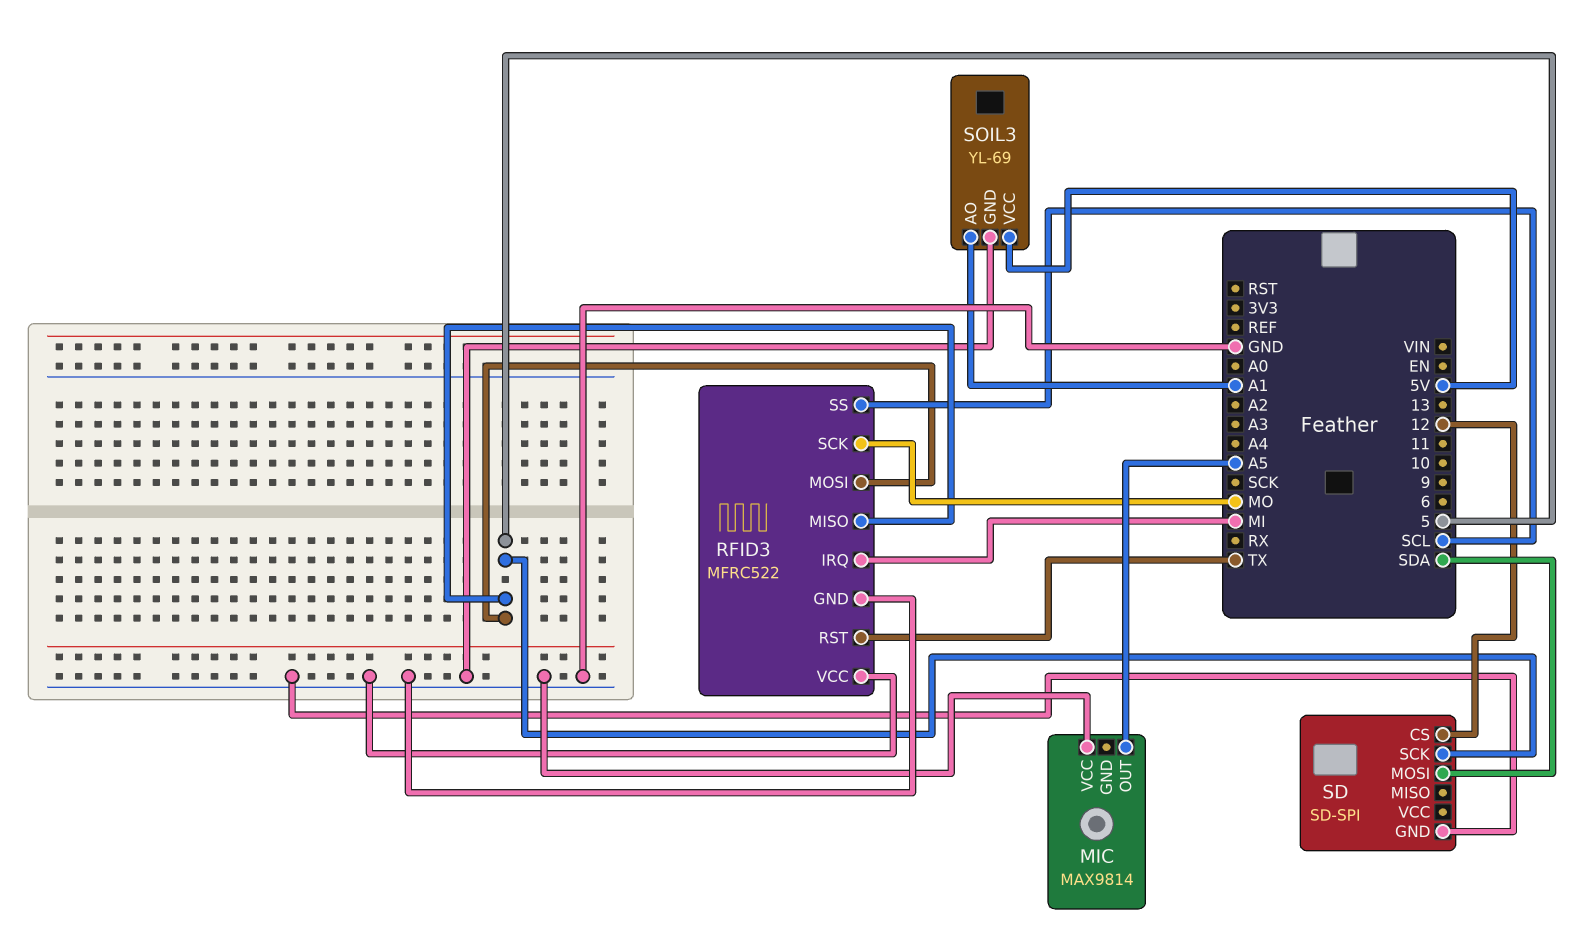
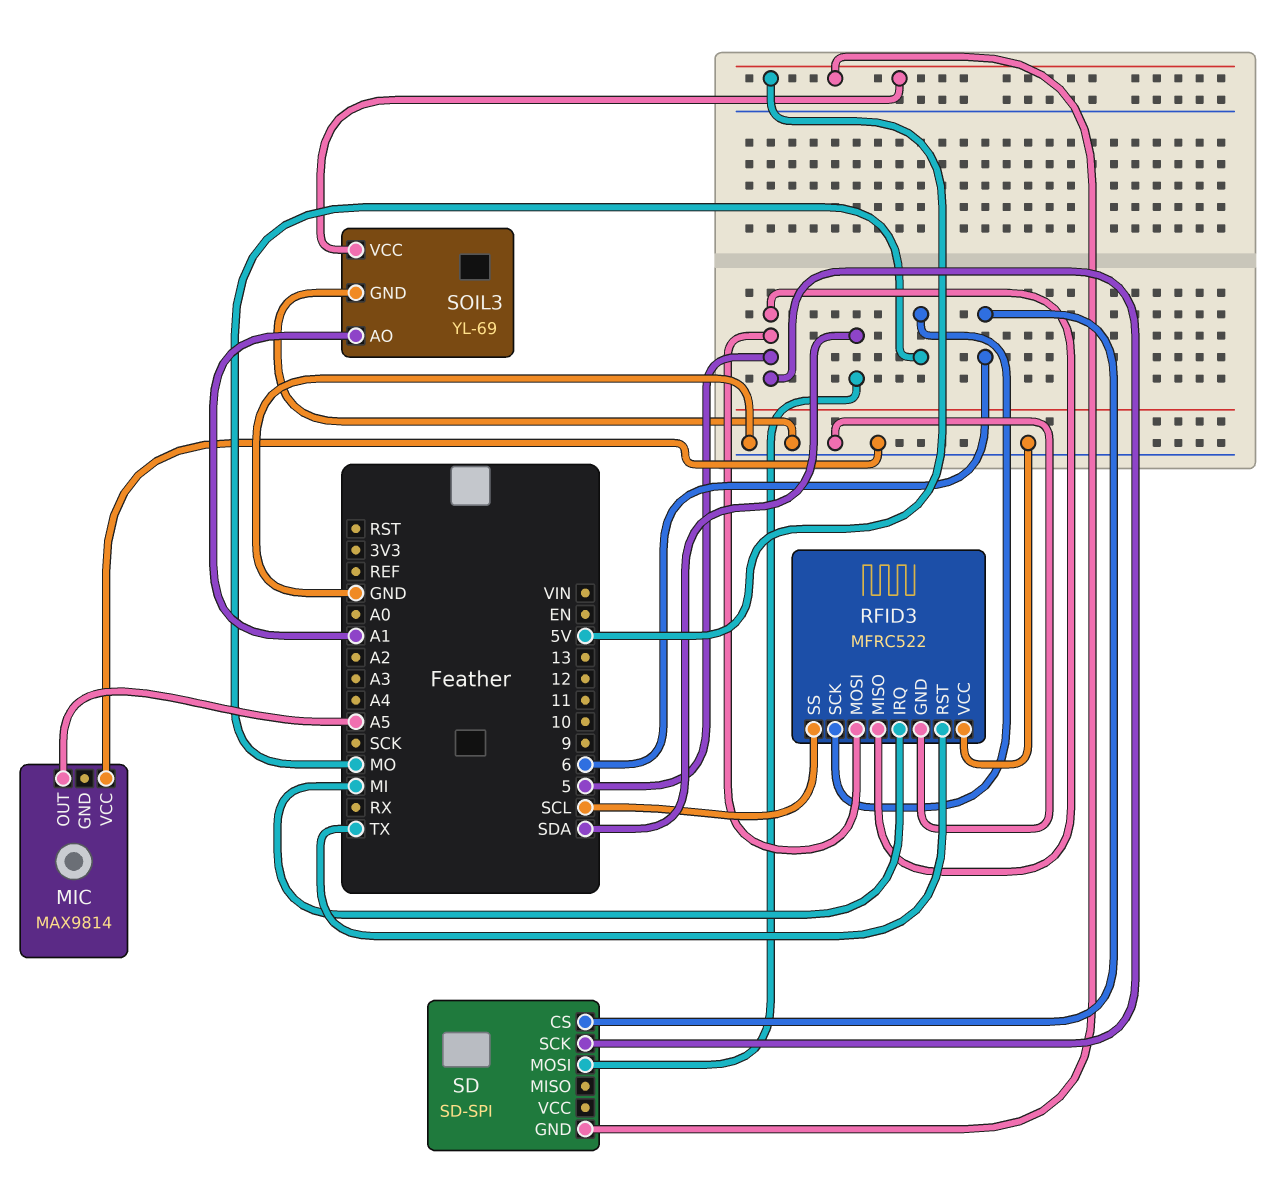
SD pin CS: 12 -> 6
SD pin GND: GND -> 5V

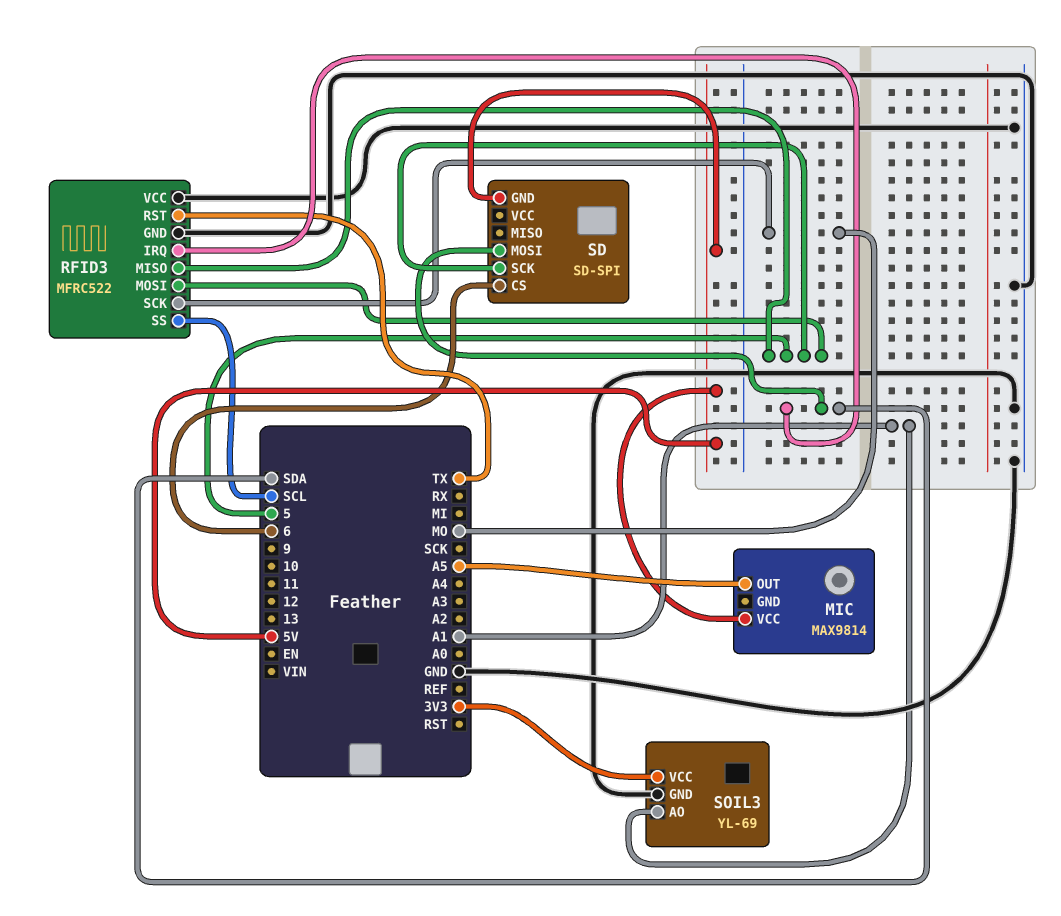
MIC pin VCC: GND -> 5V
RFID3 pin IRQ: MI -> SDA
SOIL3 pin VCC: 5V -> 3V3

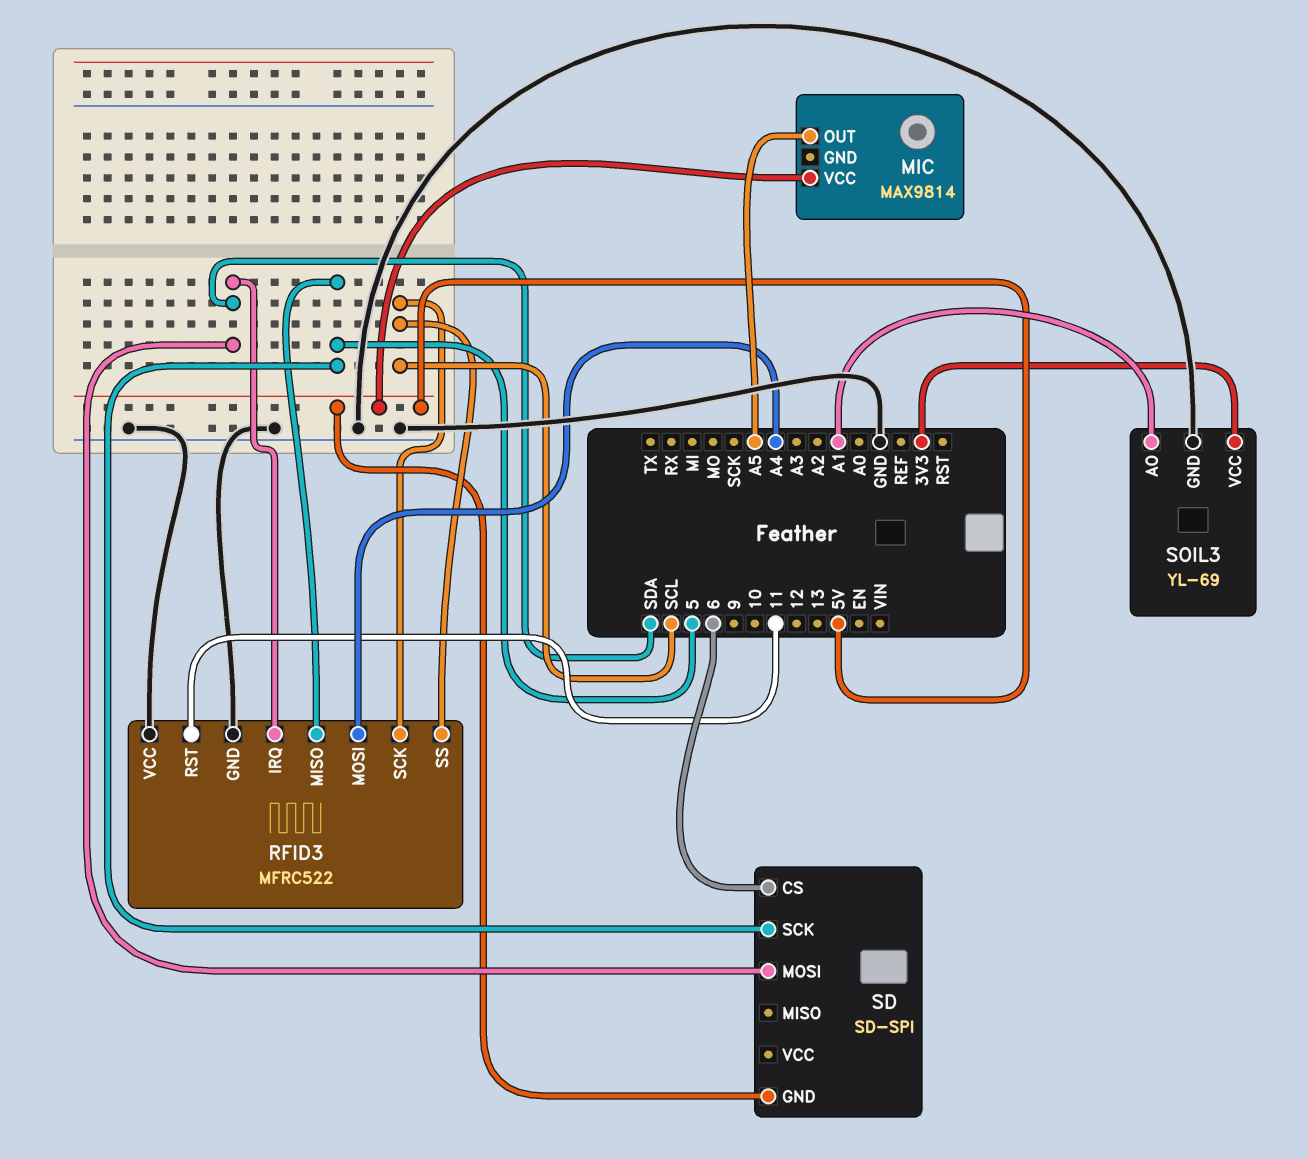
RFID3 pin MOSI: 5 -> A4
RFID3 pin RST: TX -> 11
RFID3 pin SCK: MO -> SCL

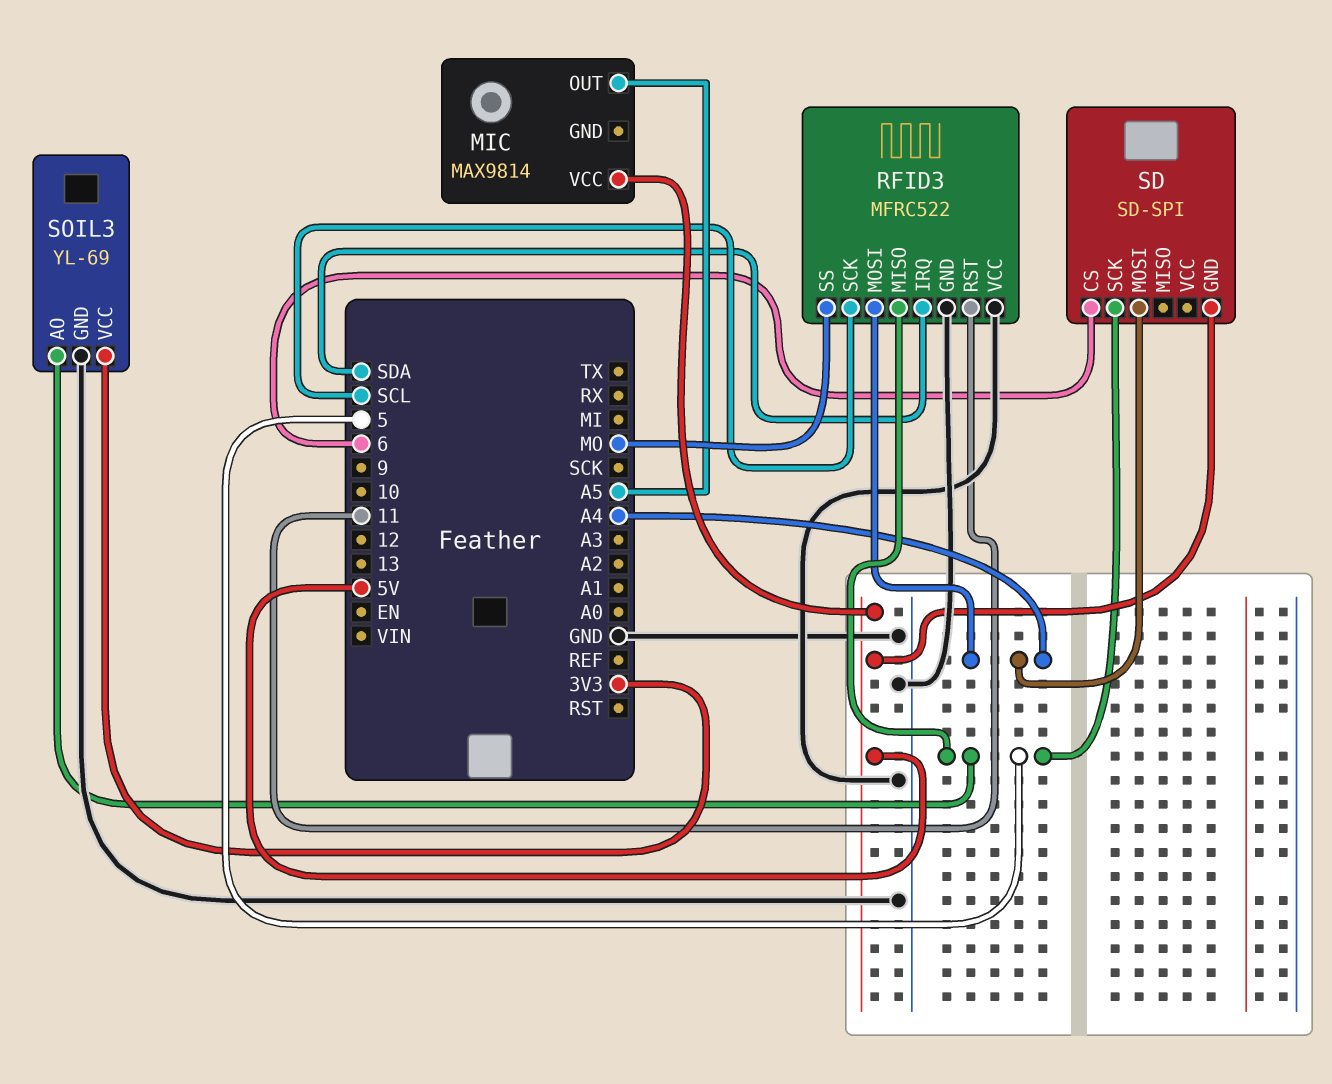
RFID3 pin SS: SCL -> MO
SD pin MOSI: SDA -> A4
SOIL3 pin AO: A1 -> 5

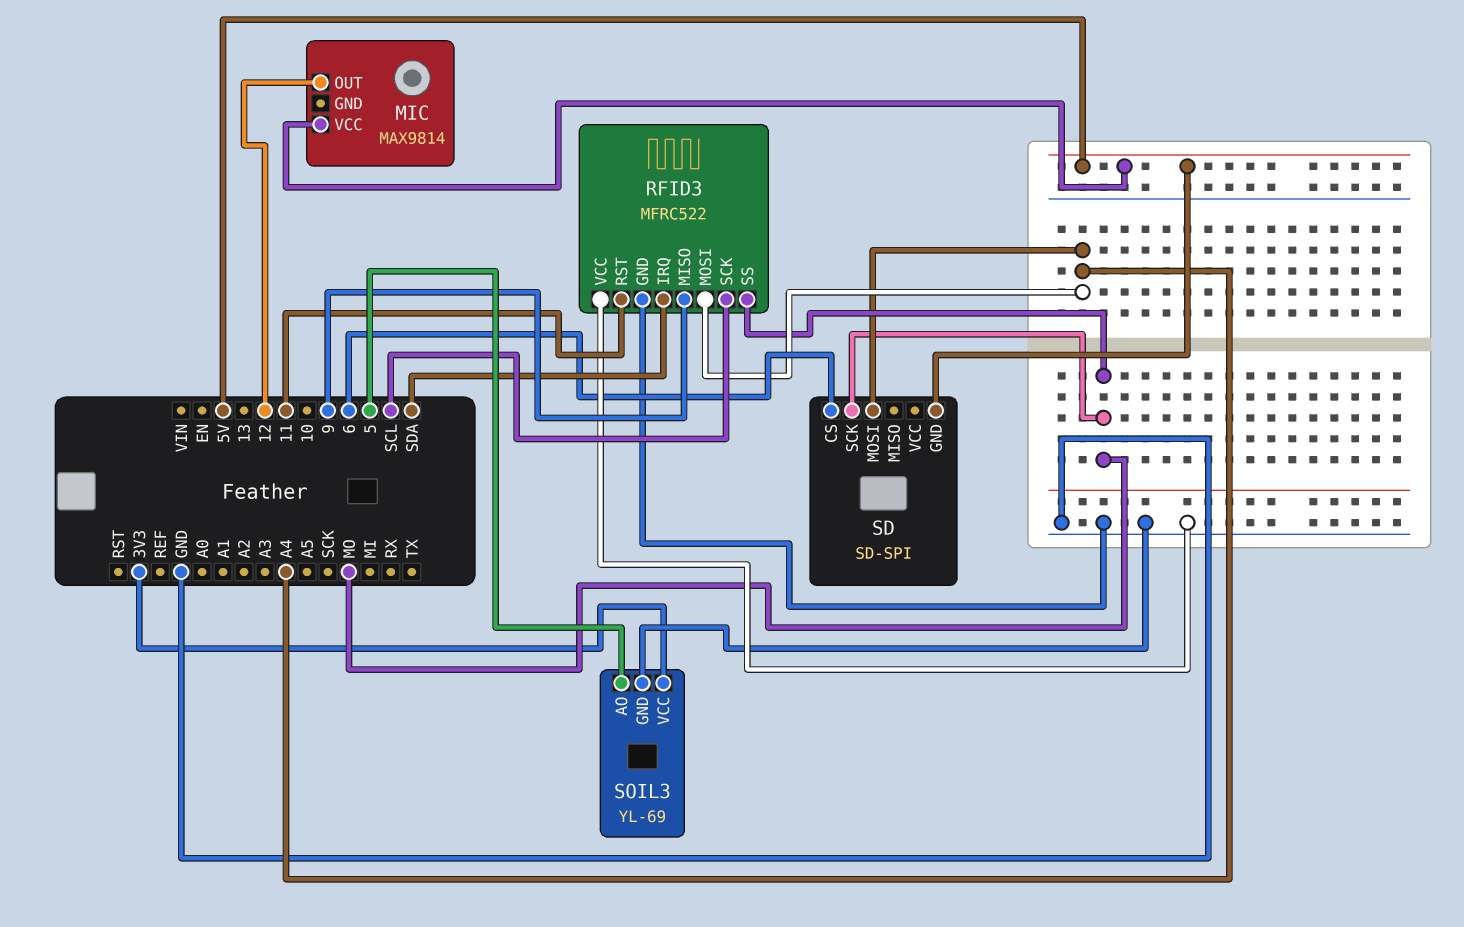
MIC pin OUT: A5 -> 12
RFID3 pin MISO: 5 -> 9
SD pin SCK: 5 -> MO

